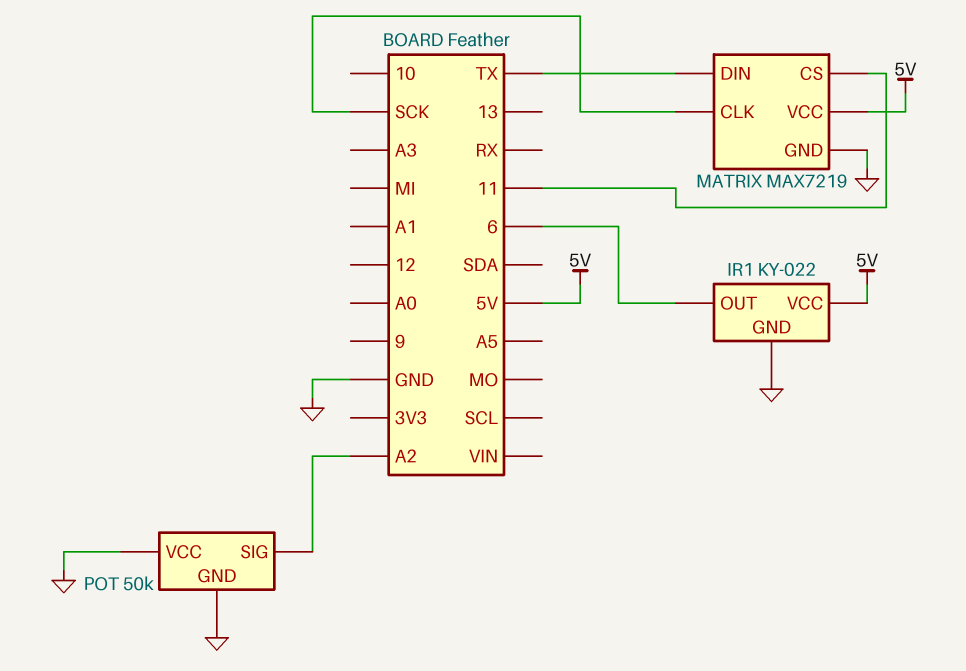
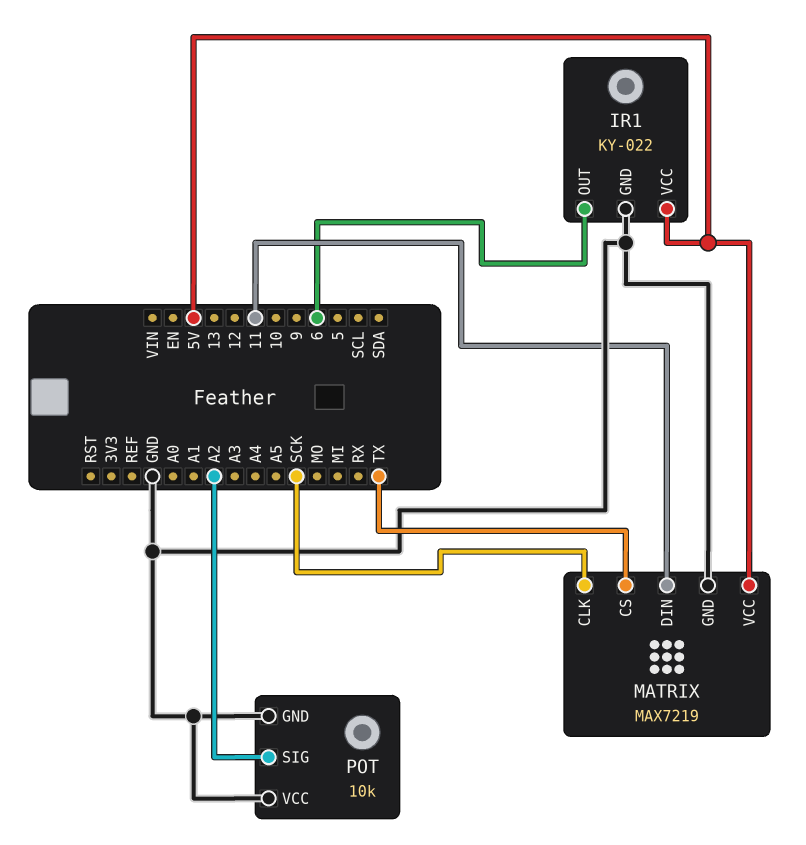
MATRIX pin CS: 11 -> TX
MATRIX pin DIN: TX -> 11
POT: 50k -> 10k

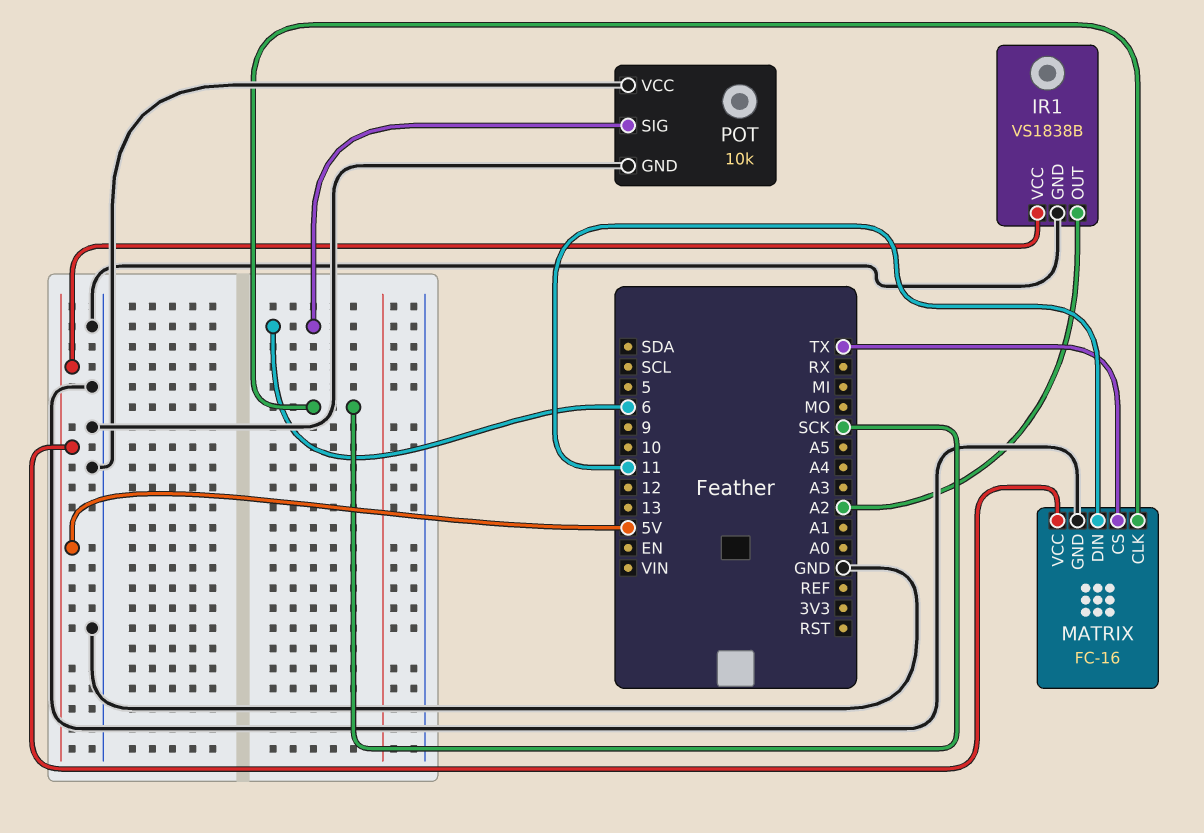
IR1: KY-022 -> VS1838B
IR1 pin OUT: 6 -> A2
MATRIX: MAX7219 -> FC-16
POT pin SIG: A2 -> 6

